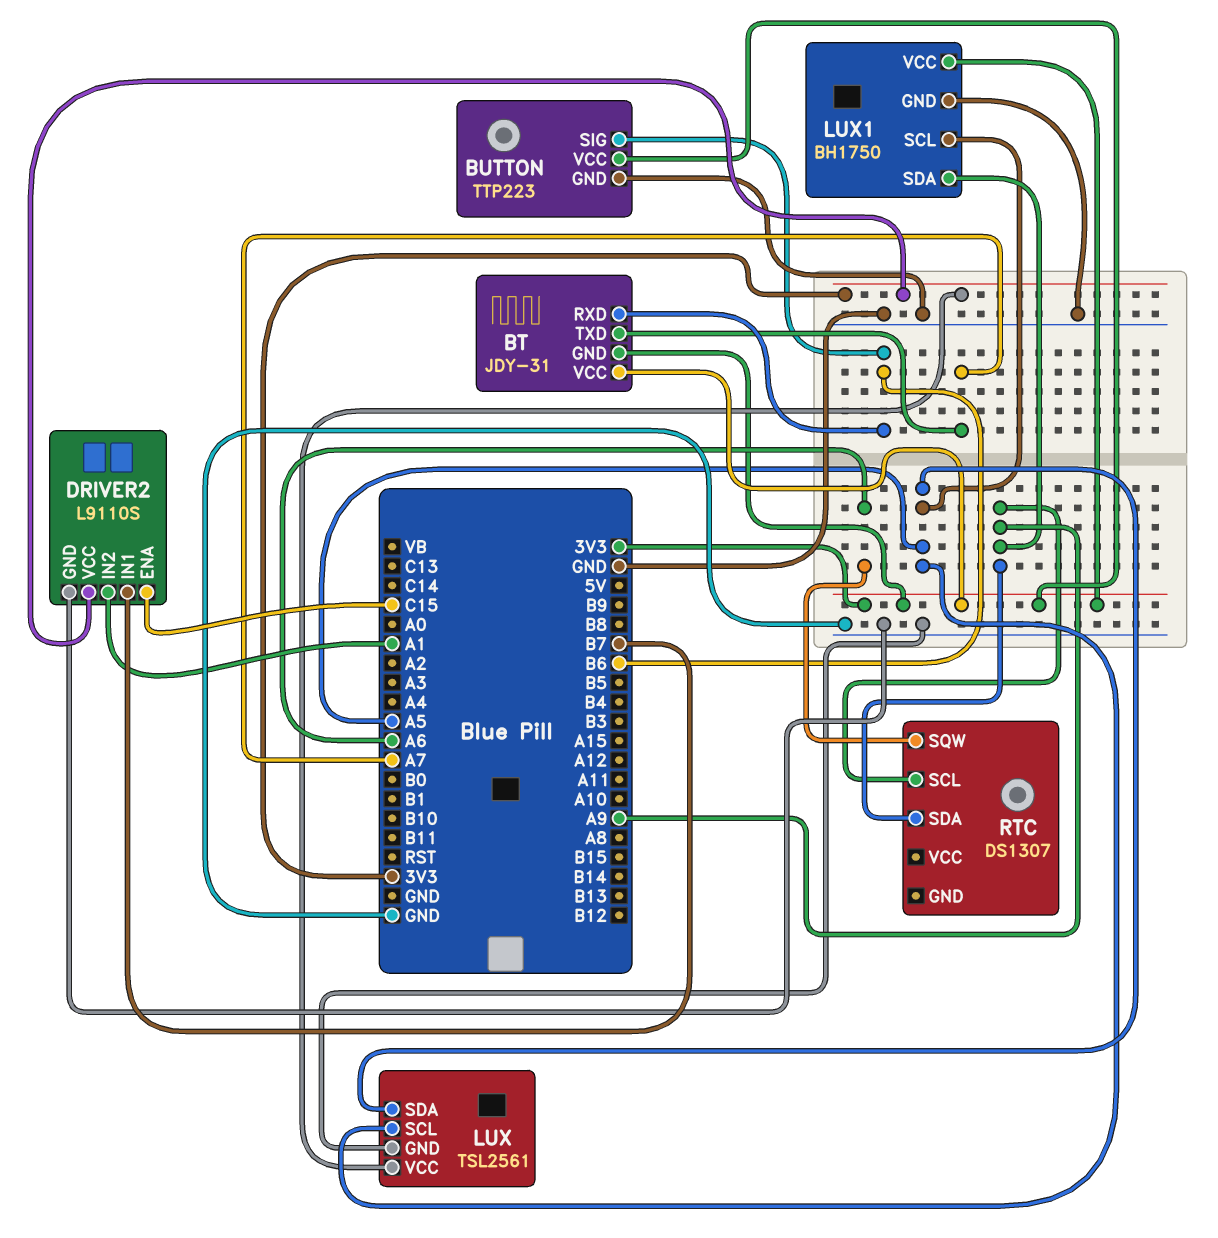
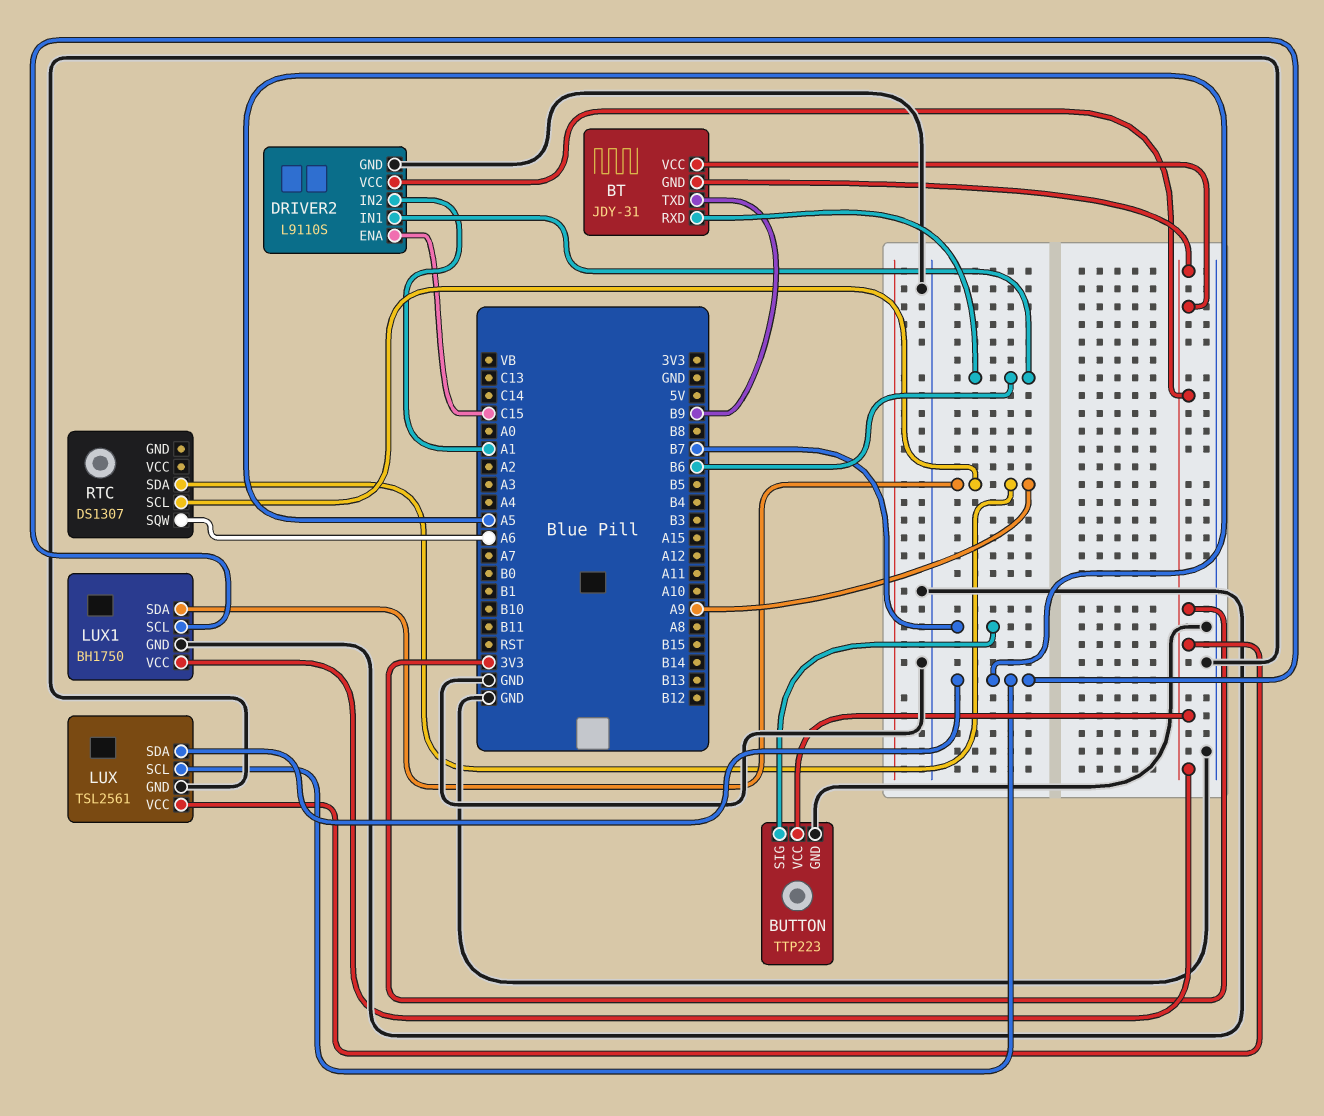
BT pin TXD: A7 -> B9
BUTTON pin SIG: B6 -> B7
DRIVER2 pin IN1: B7 -> B6

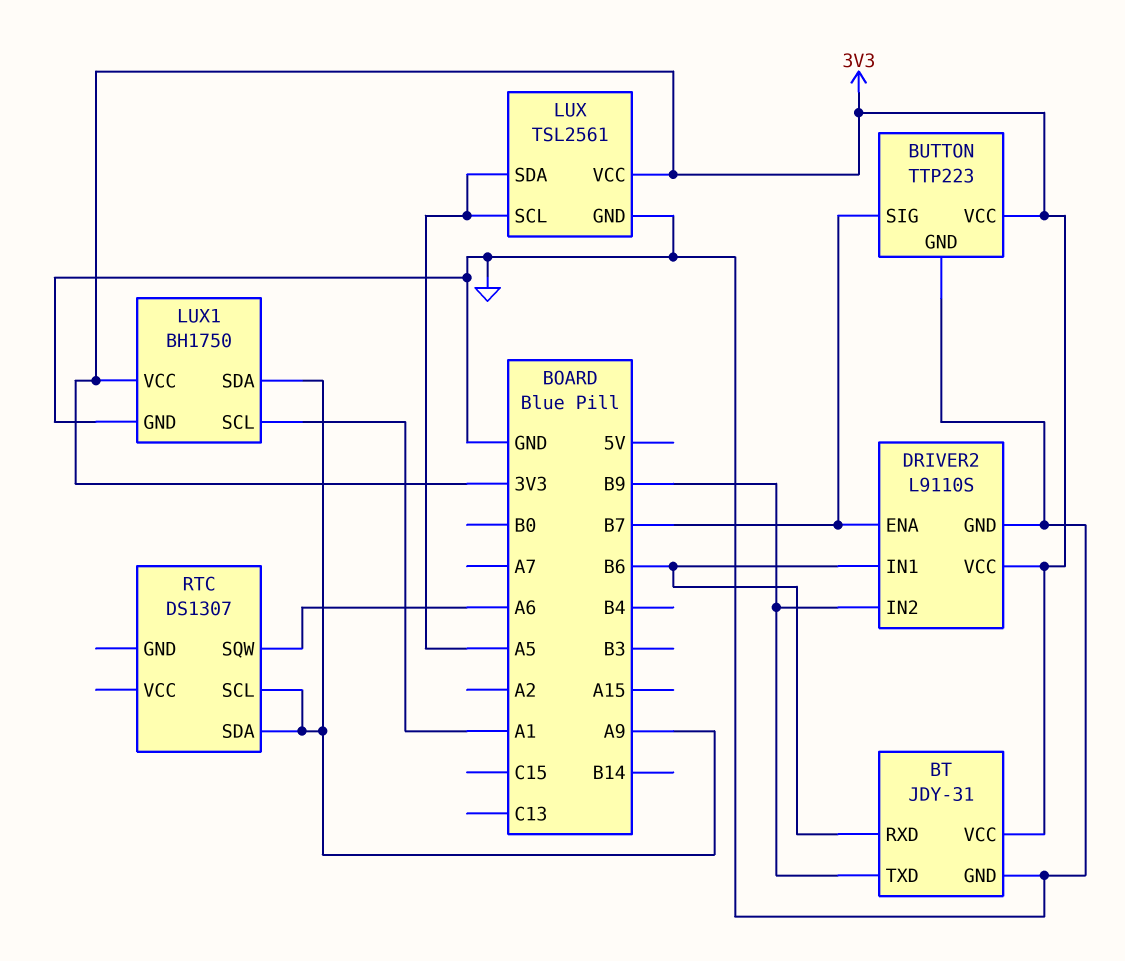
BT pin GND: 3V3 -> GND
DRIVER2 pin ENA: C15 -> B7
DRIVER2 pin IN2: A1 -> B9
LUX1 pin SCL: A5 -> A1

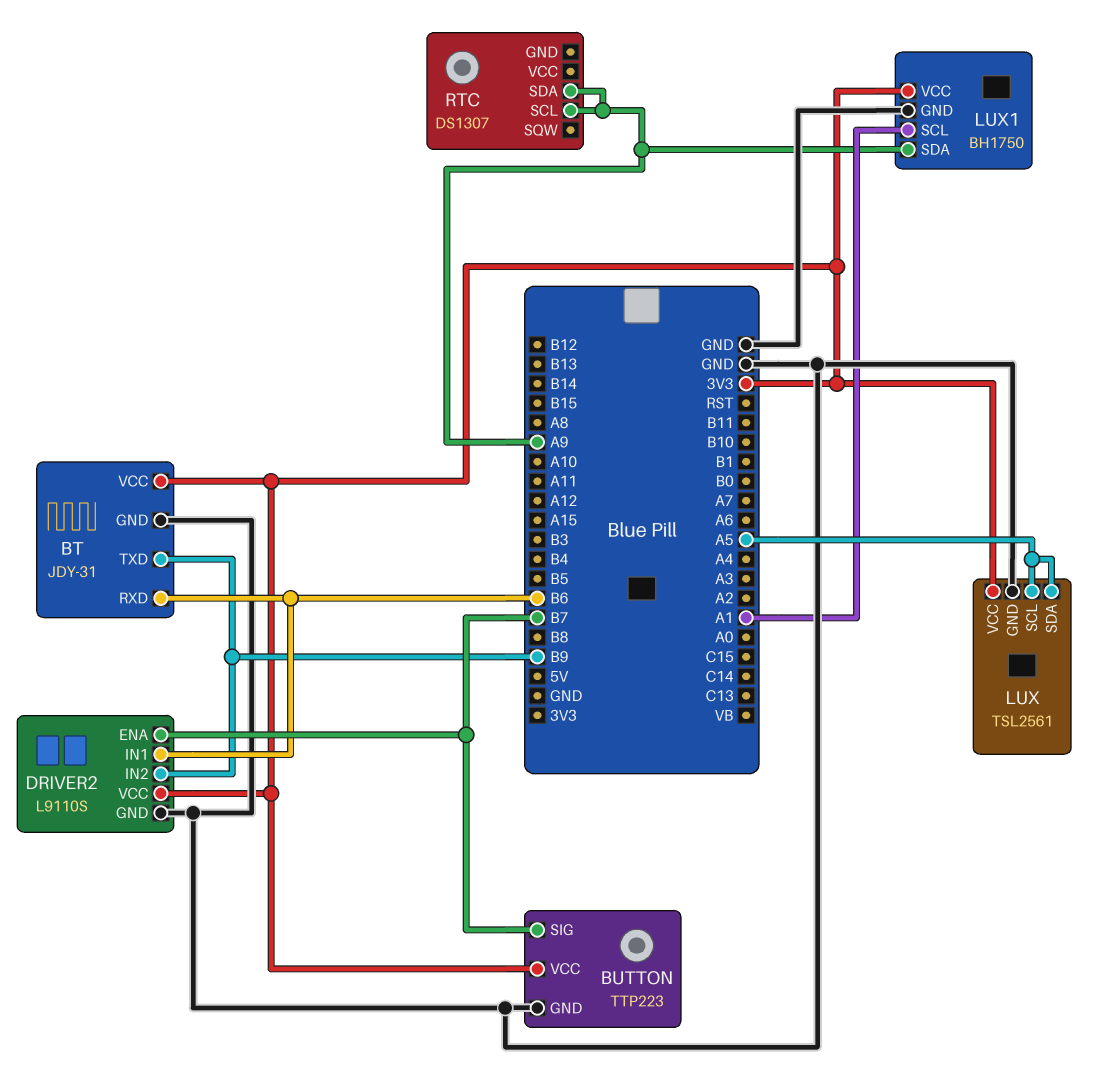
RTC pin SQW: A6 -> none

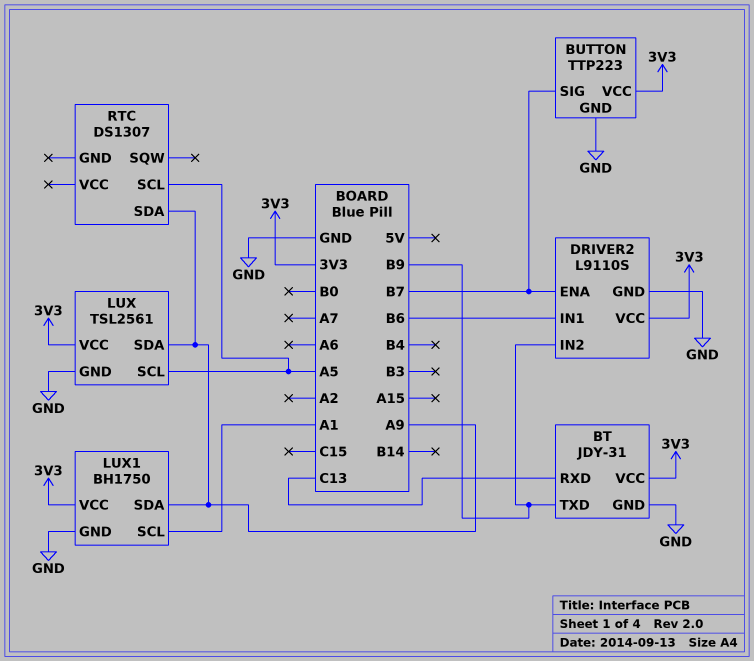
BT pin RXD: B6 -> C13
LUX pin SDA: A5 -> A9
RTC pin SCL: A9 -> A5

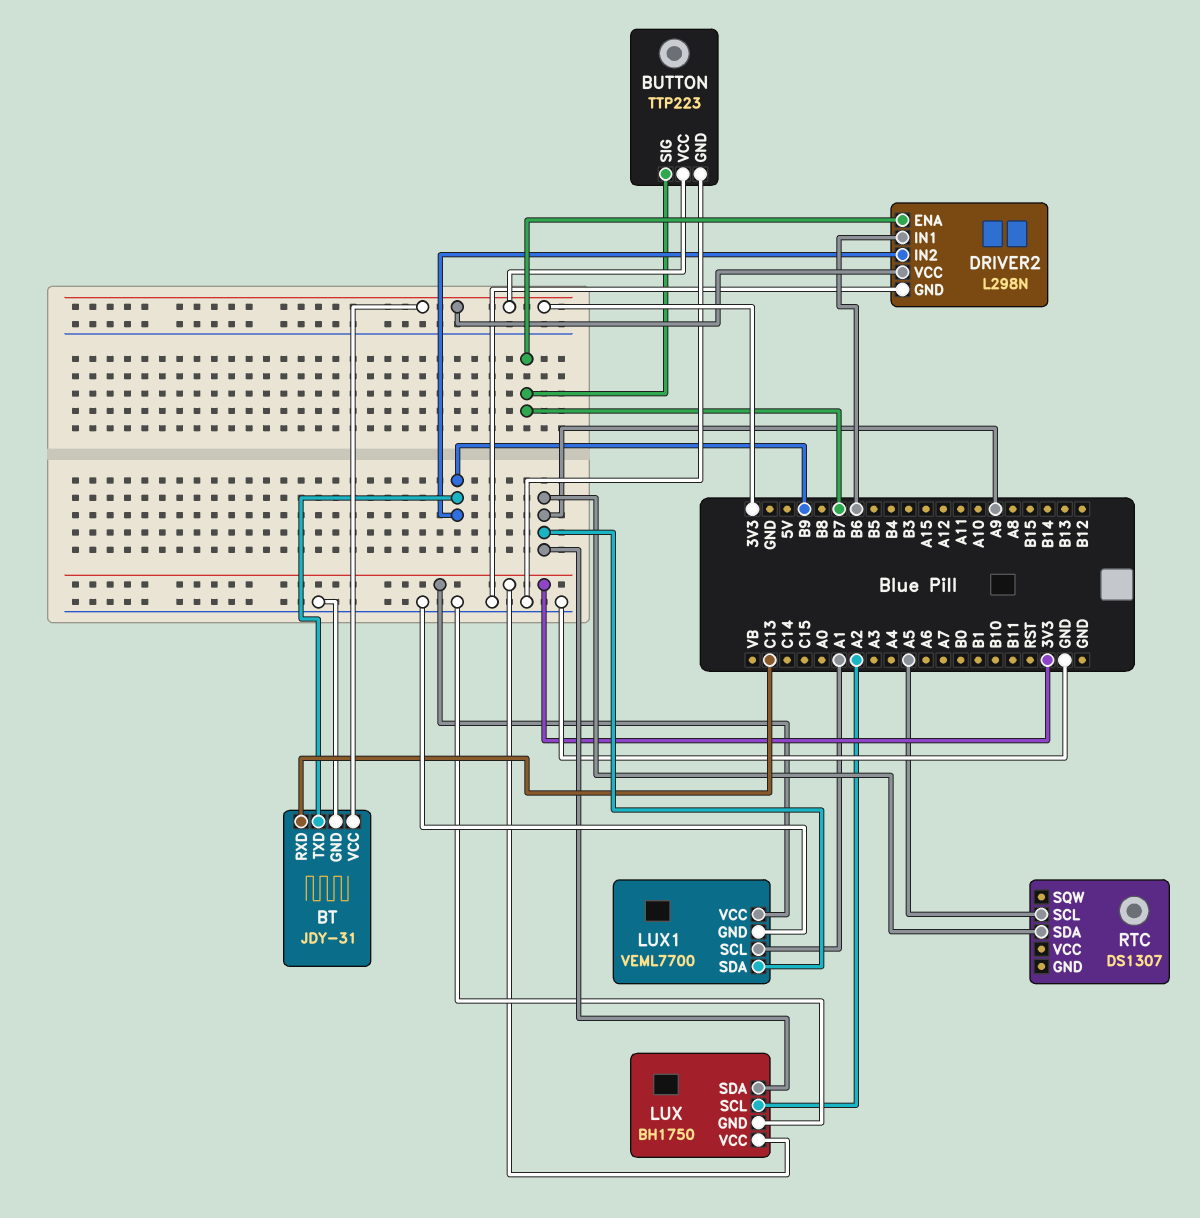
DRIVER2: L9110S -> L298N
LUX: TSL2561 -> BH1750
LUX pin SCL: A5 -> A2
LUX1: BH1750 -> VEML7700

